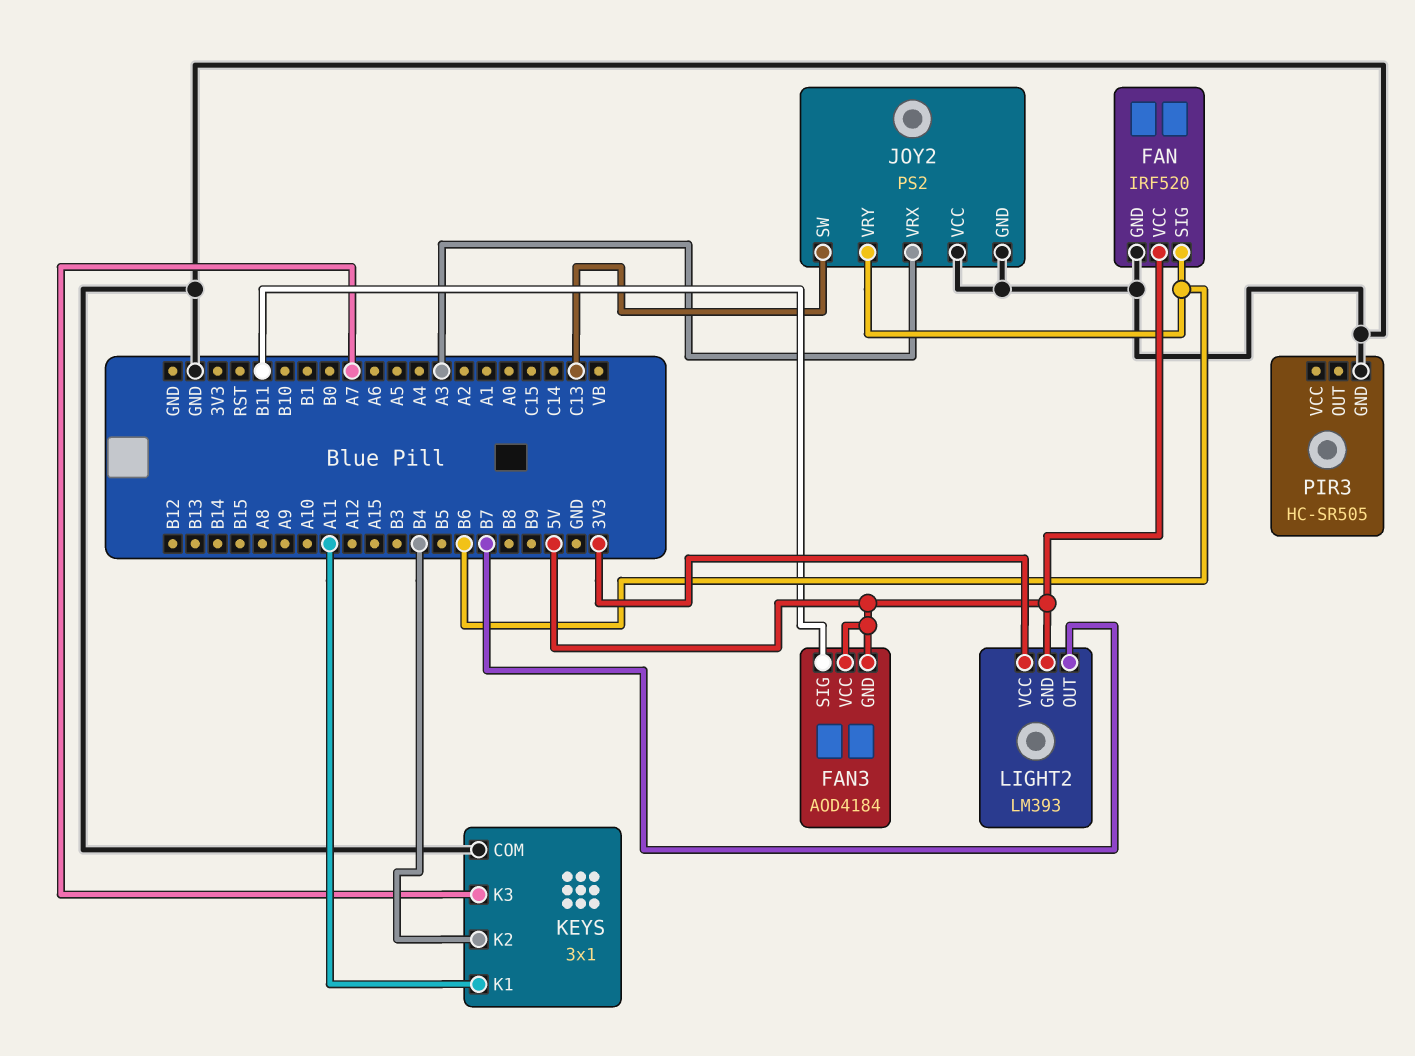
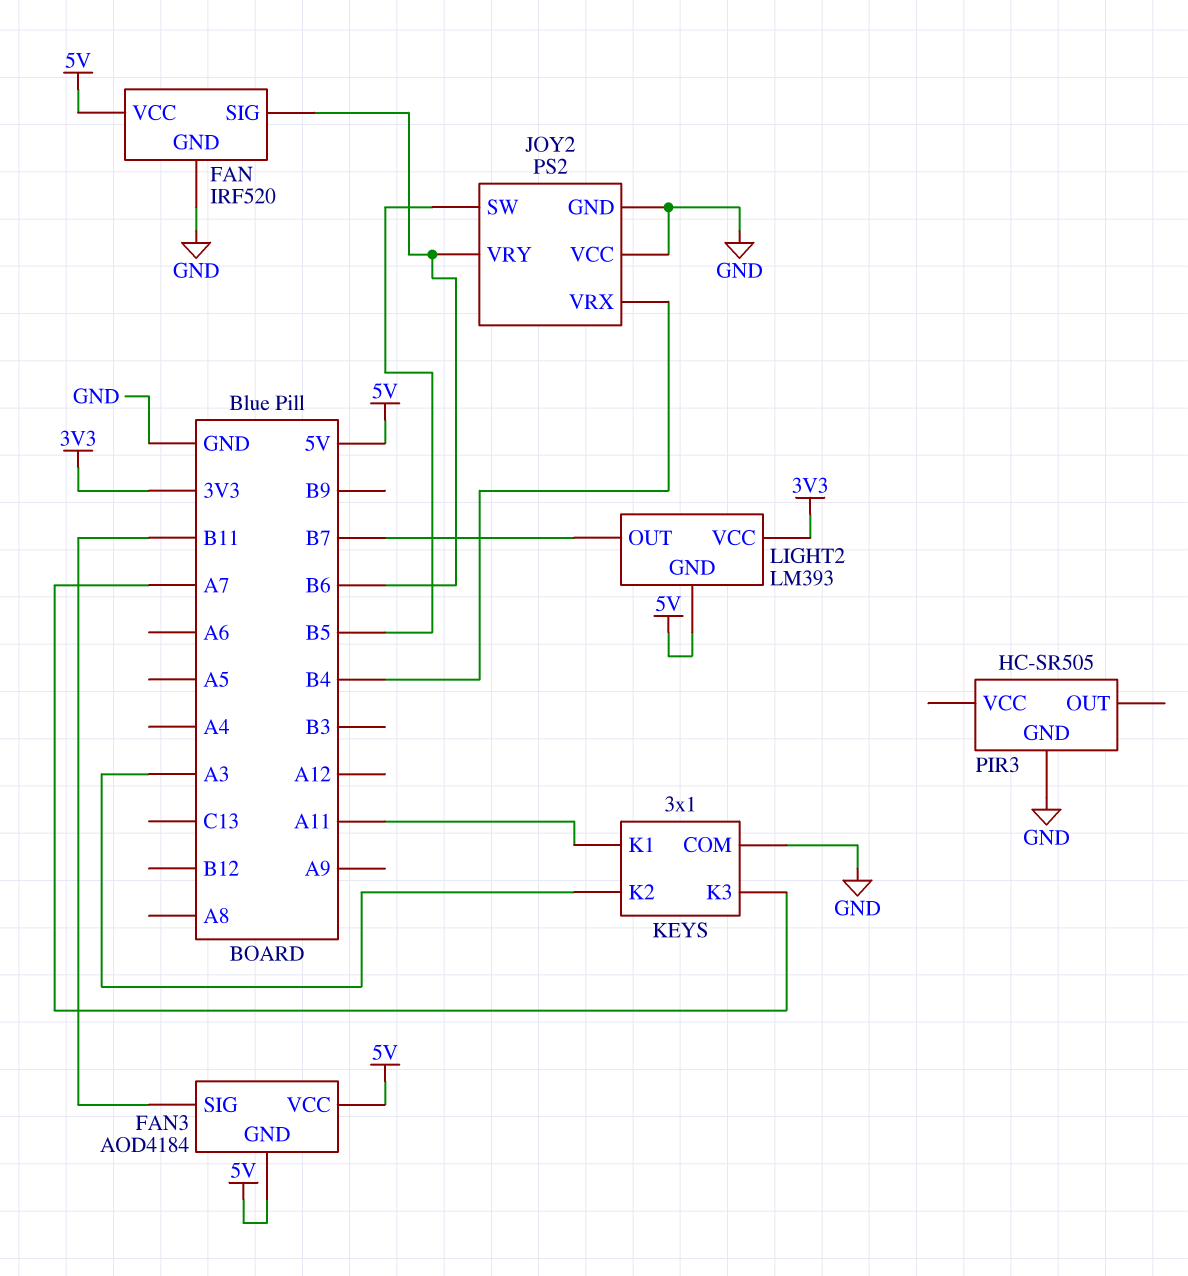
JOY2 pin SW: C13 -> B5
JOY2 pin VRX: A3 -> B4
KEYS pin K2: B4 -> A3

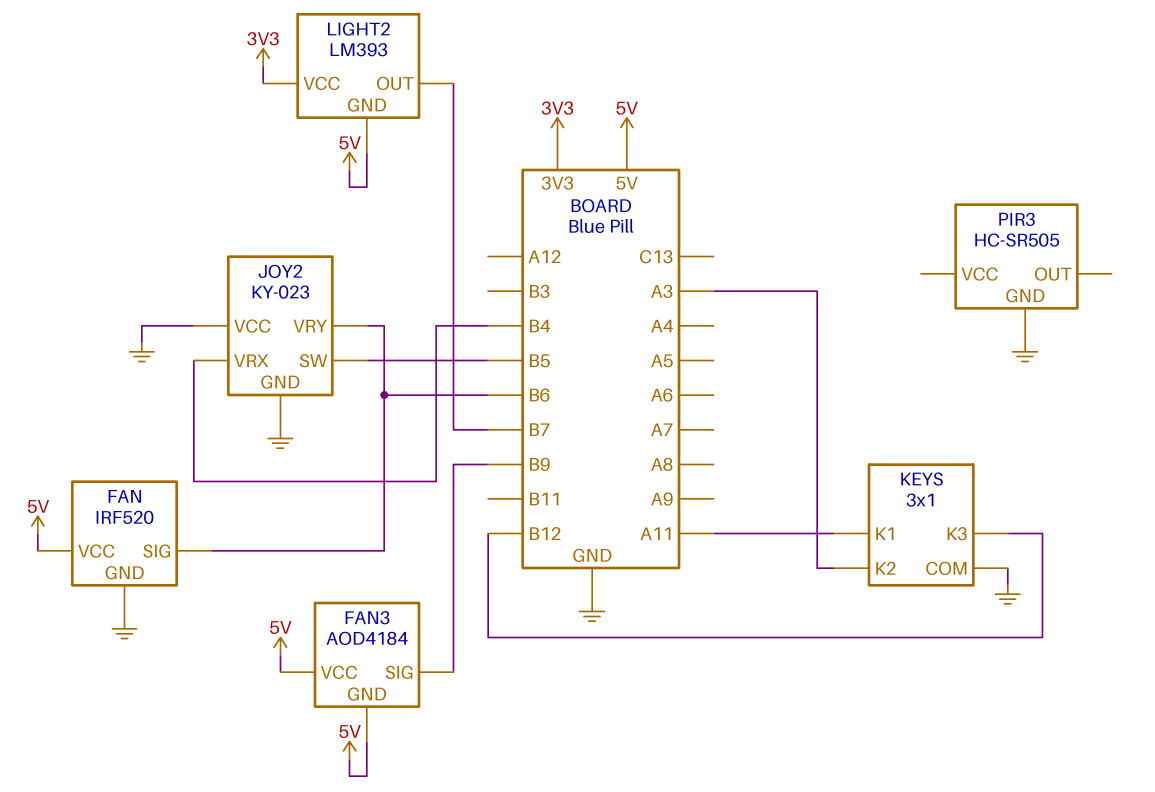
FAN3 pin SIG: B11 -> B9
JOY2: PS2 -> KY-023
KEYS pin K3: A7 -> B12

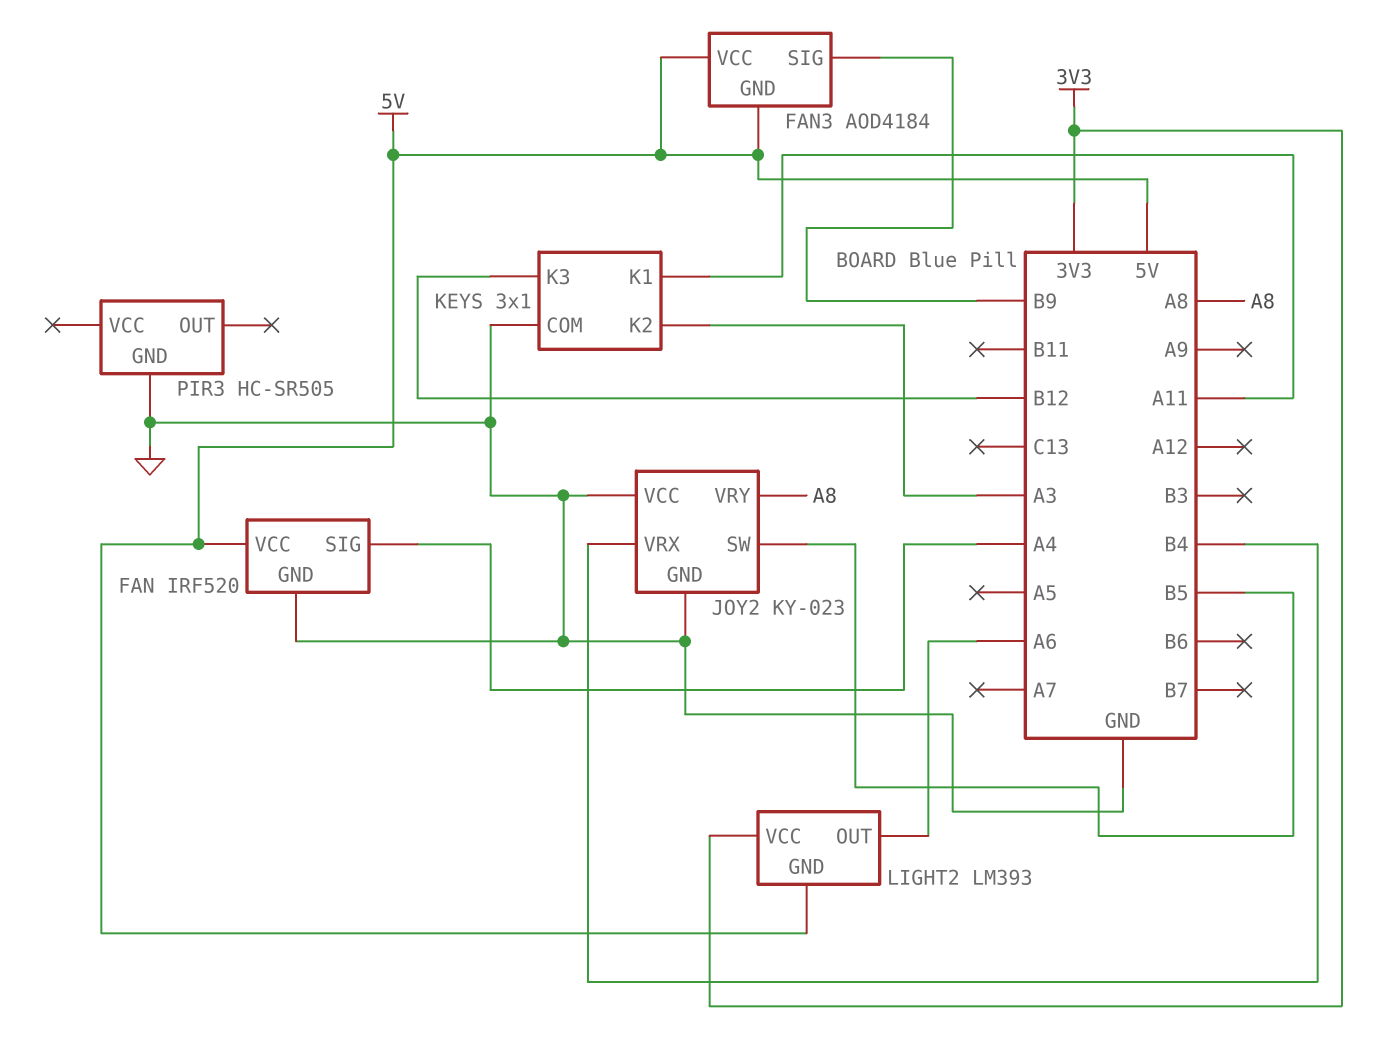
FAN pin SIG: B6 -> A4
JOY2 pin VRY: B6 -> A8
LIGHT2 pin OUT: B7 -> A6

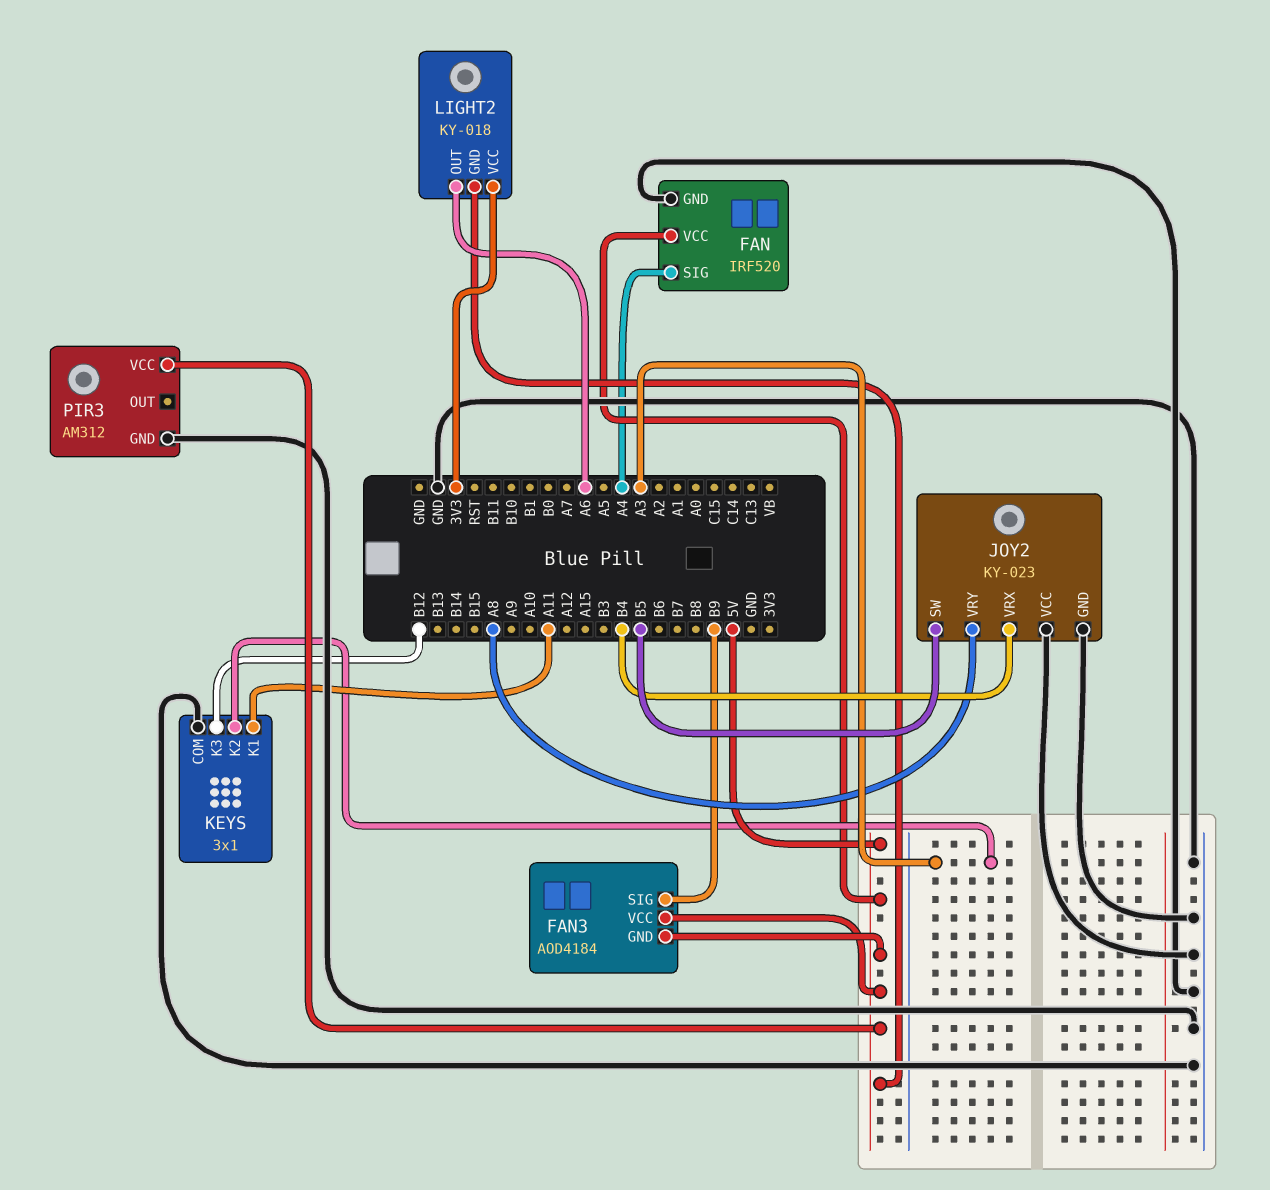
LIGHT2: LM393 -> KY-018
PIR3: HC-SR505 -> AM312
PIR3 pin VCC: none -> 5V

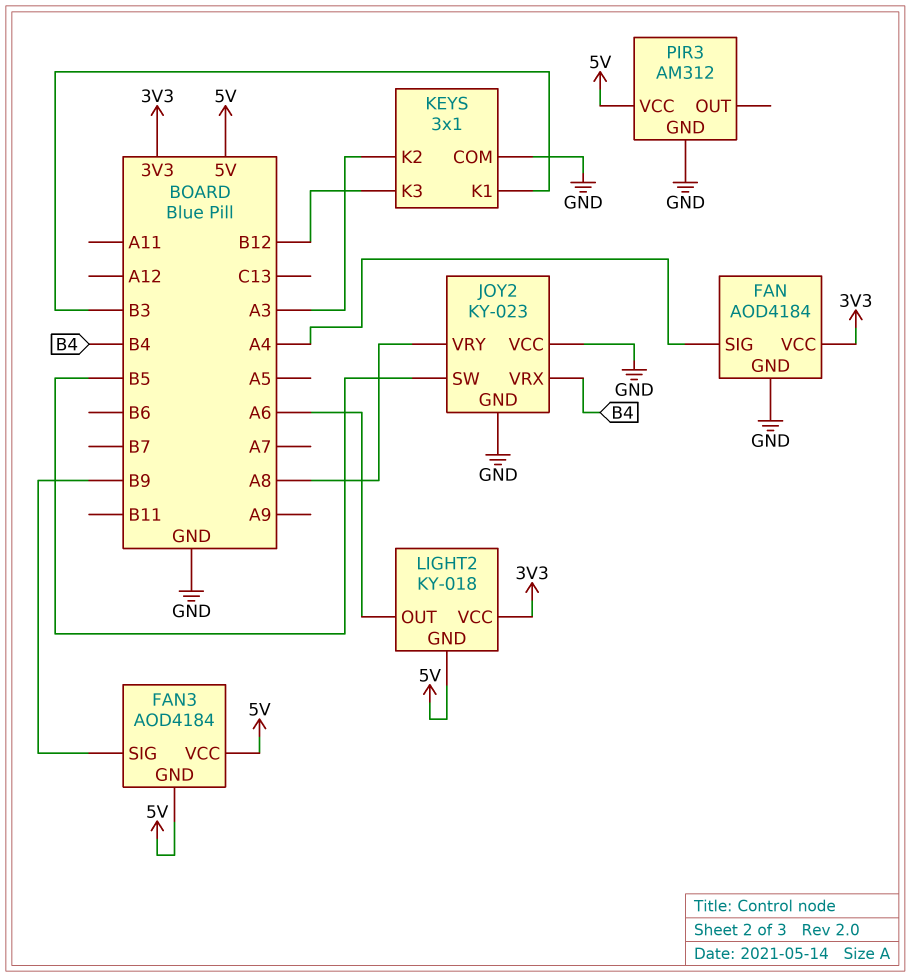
FAN: IRF520 -> AOD4184
FAN pin VCC: 5V -> 3V3
KEYS pin K1: A11 -> B3

